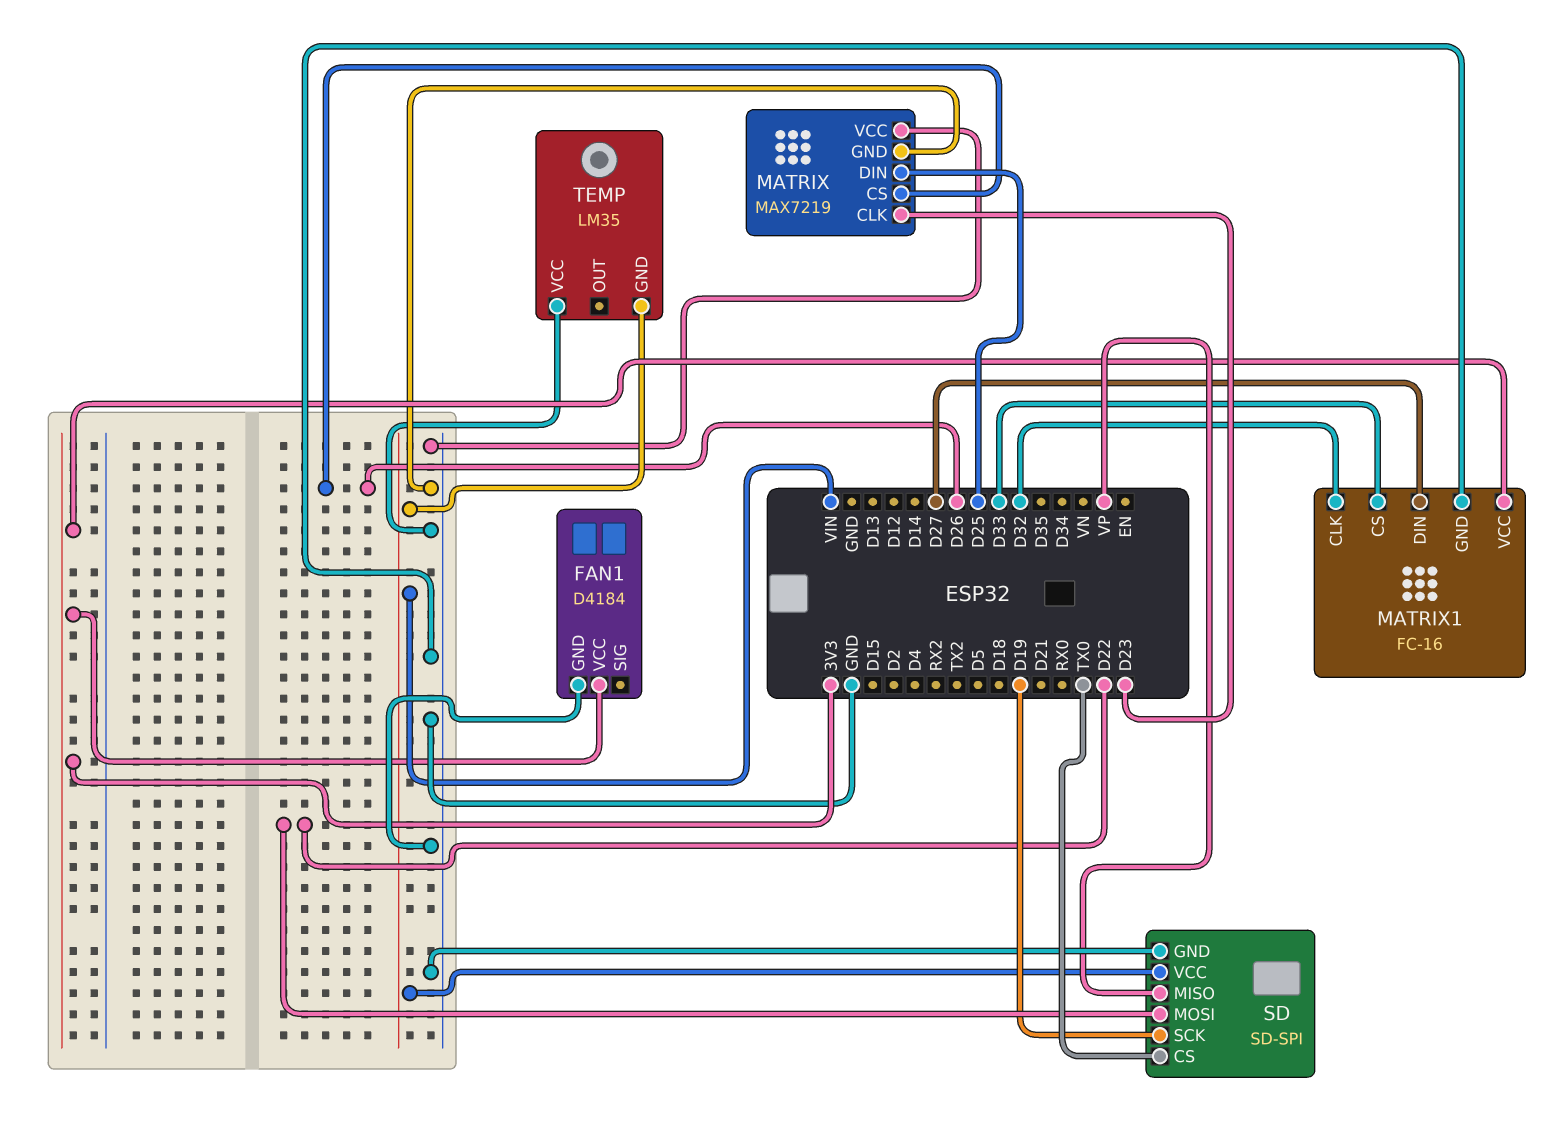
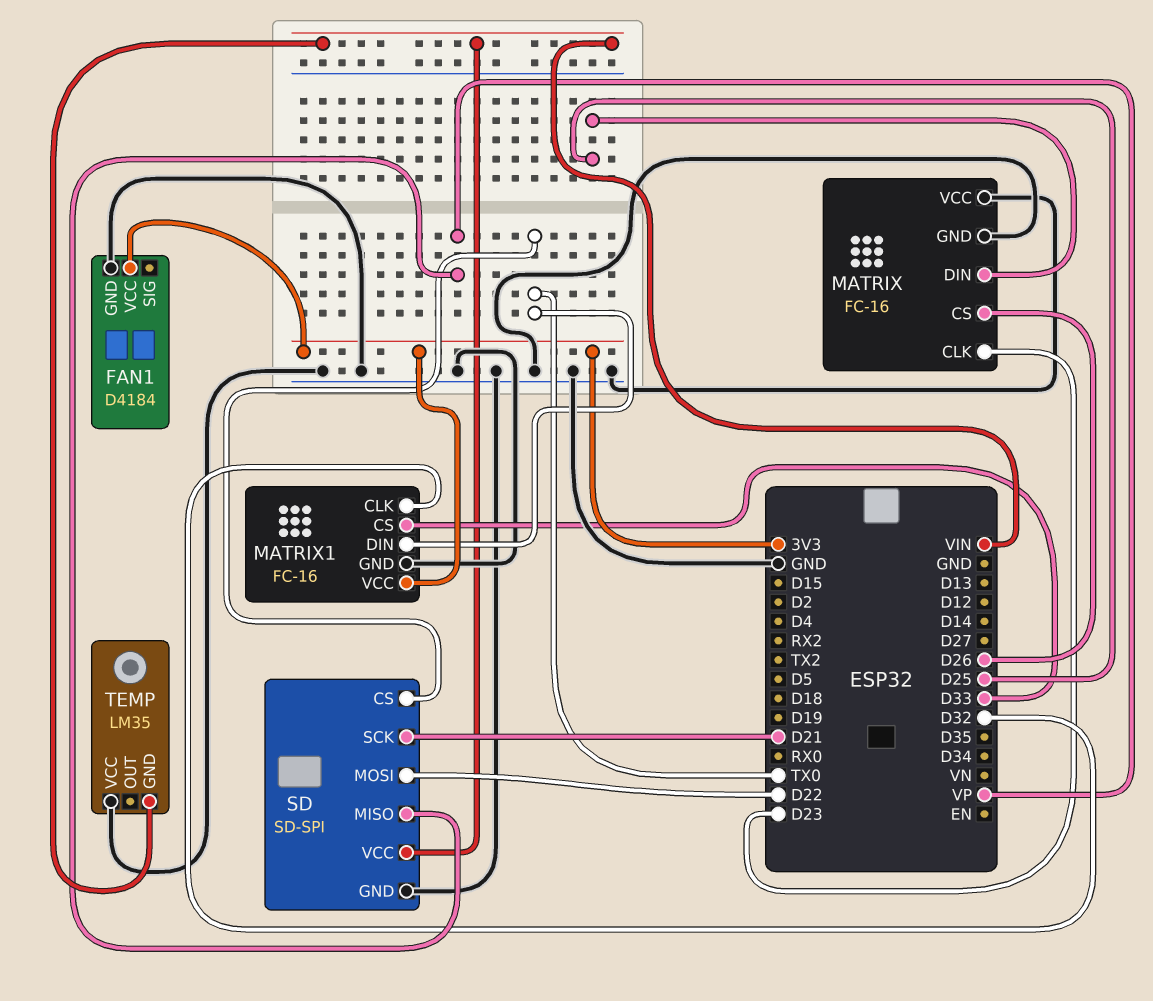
MATRIX: MAX7219 -> FC-16
MATRIX1 pin DIN: D27 -> TX0
SD pin SCK: D19 -> D21

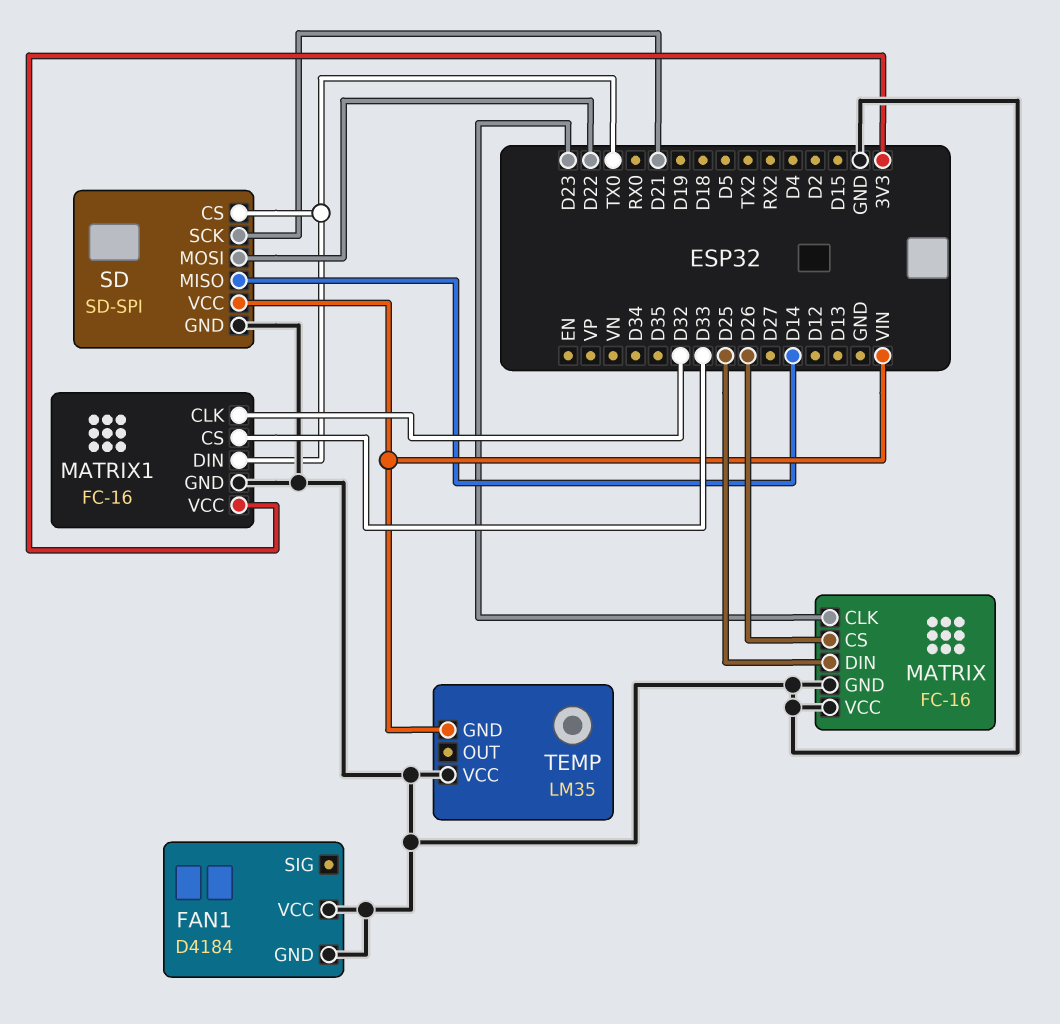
FAN1 pin VCC: 3V3 -> GND
SD pin MISO: VP -> D14

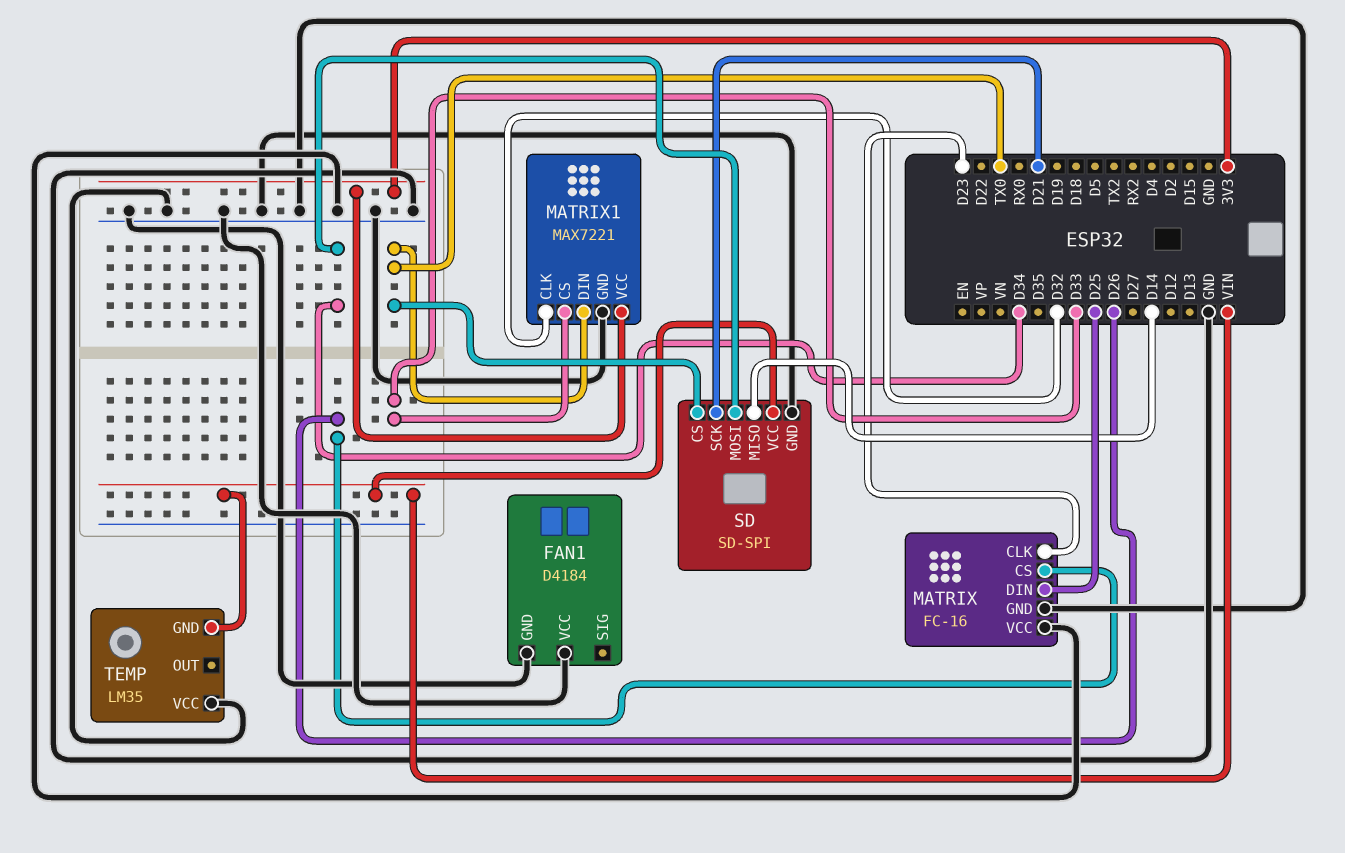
MATRIX1: FC-16 -> MAX7221
SD pin MOSI: D22 -> D34

